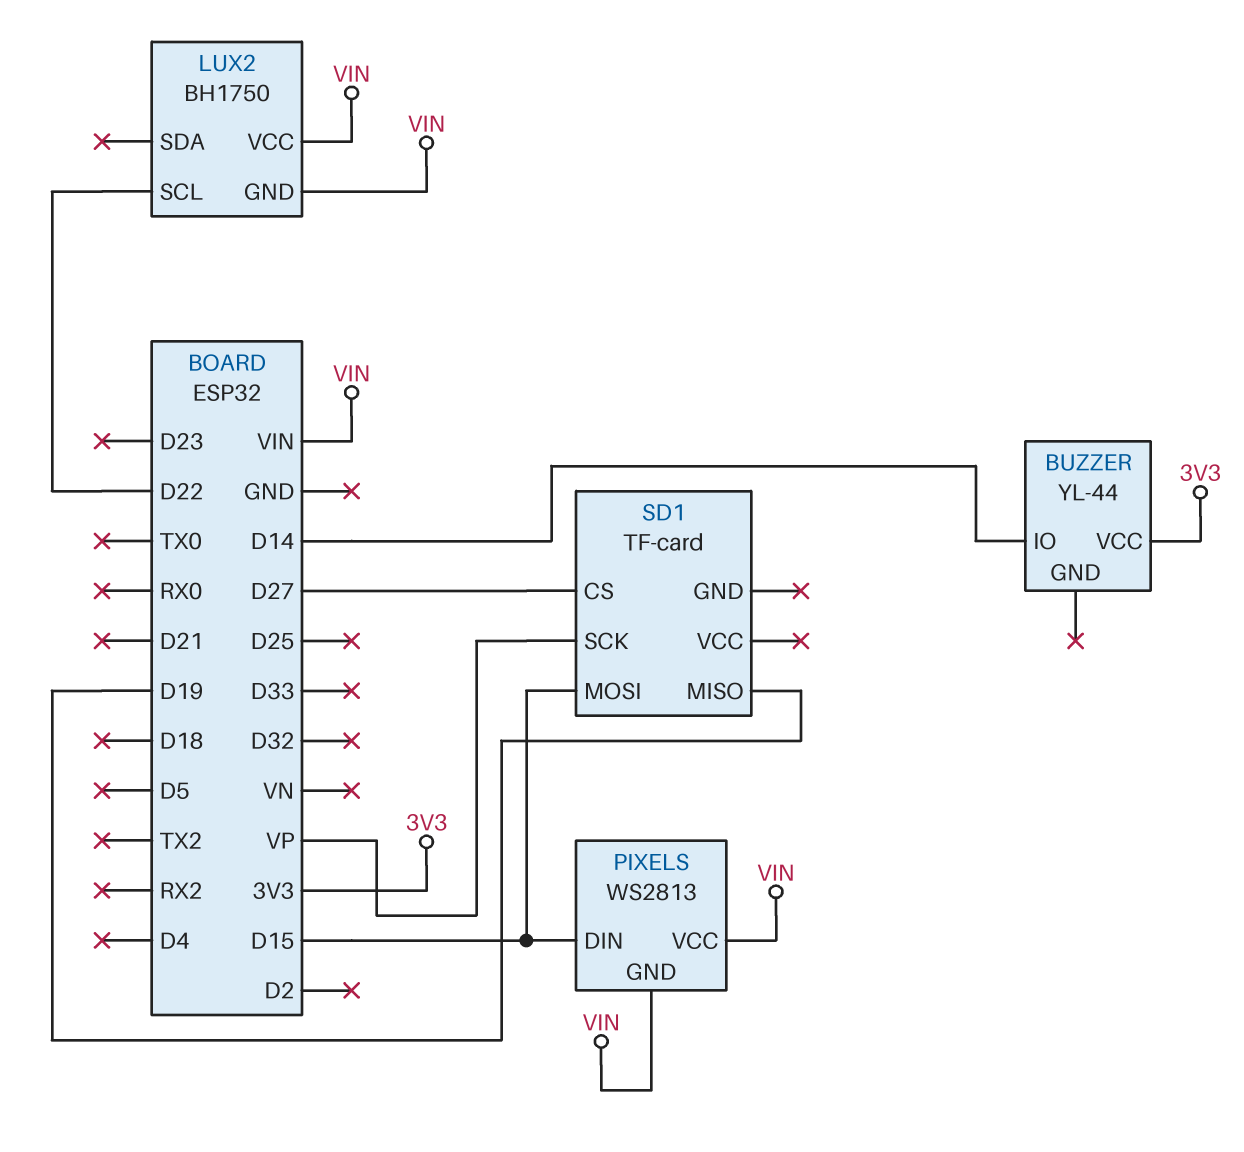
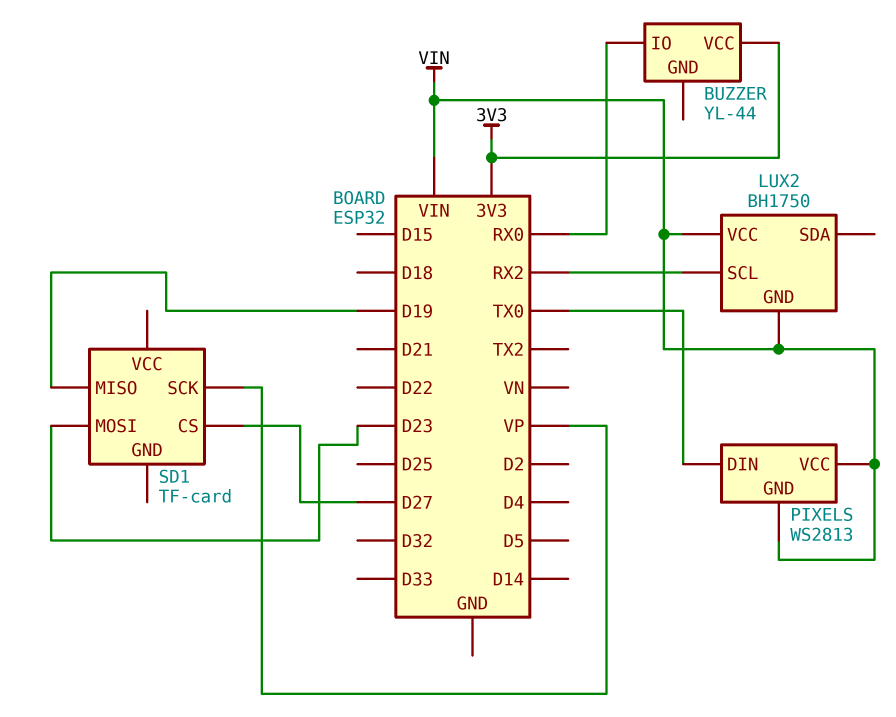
BUZZER pin IO: D14 -> RX0
LUX2 pin SCL: D22 -> RX2
PIXELS pin DIN: D15 -> TX0
SD1 pin MOSI: D15 -> D23

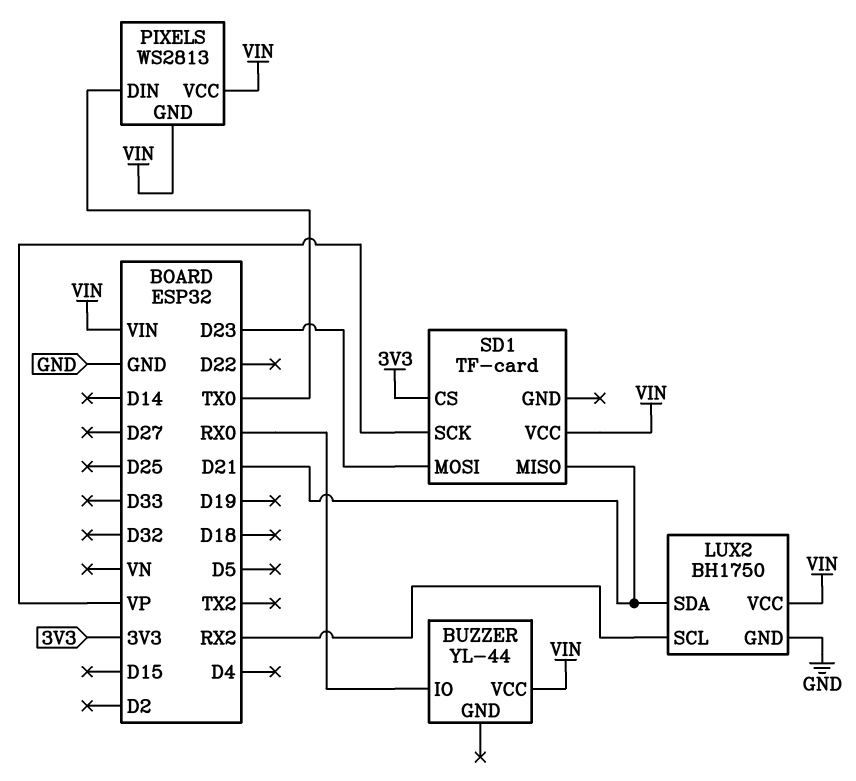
BUZZER pin VCC: 3V3 -> VIN
LUX2 pin GND: VIN -> GND
LUX2 pin SDA: none -> D21
SD1 pin CS: D27 -> 3V3
SD1 pin MISO: D19 -> D21
SD1 pin VCC: none -> VIN

